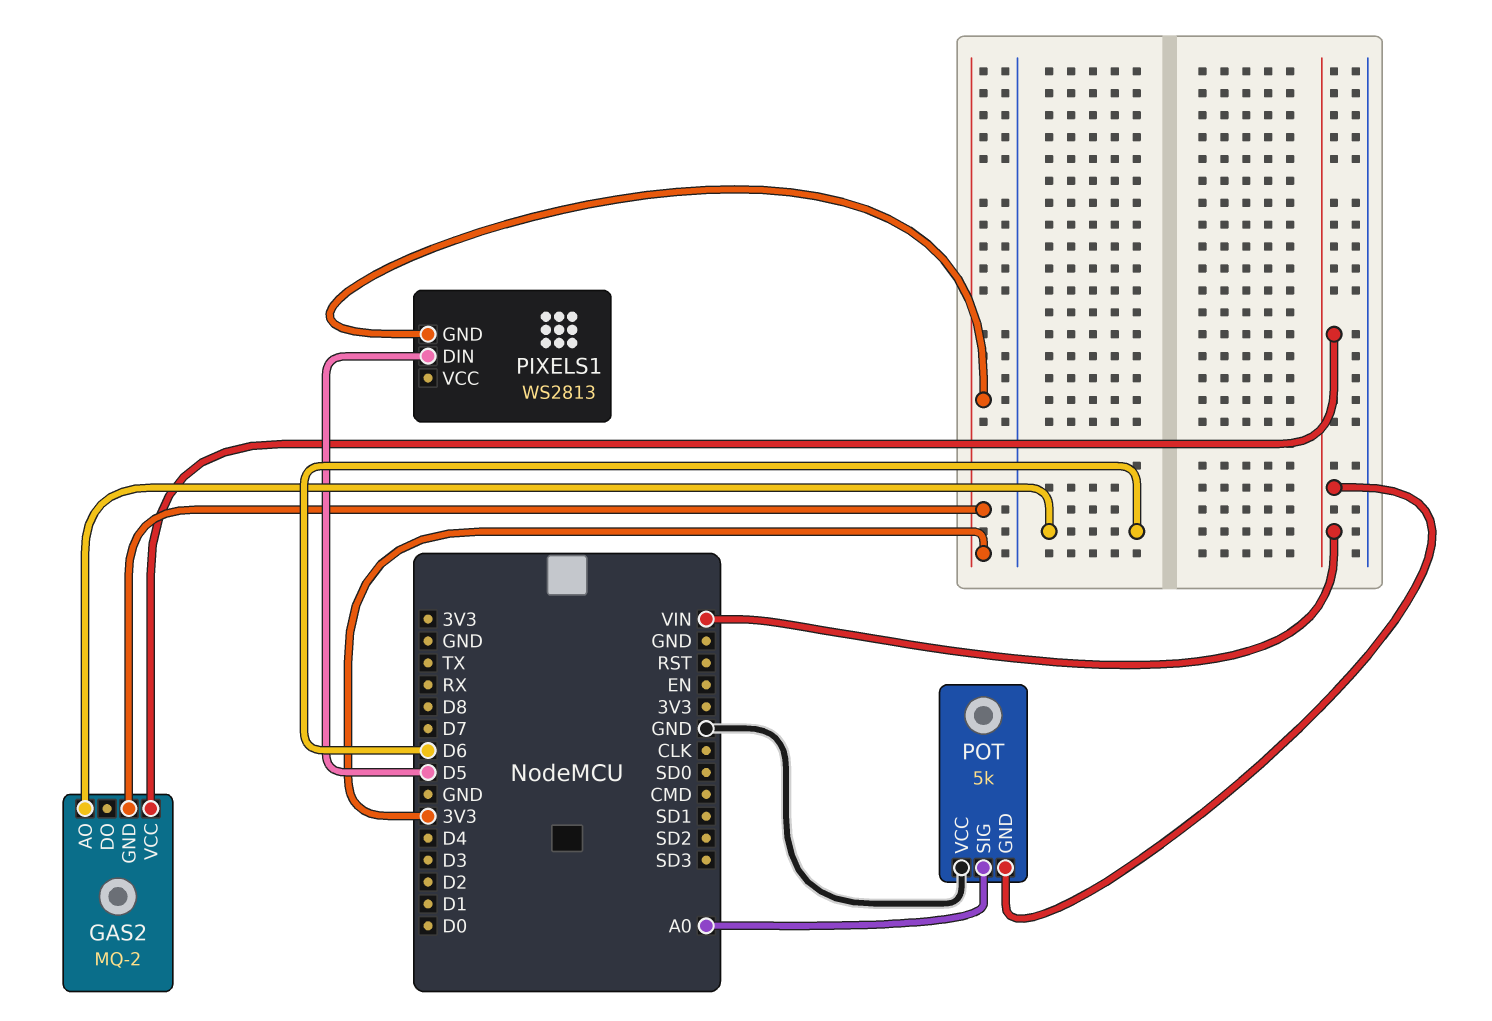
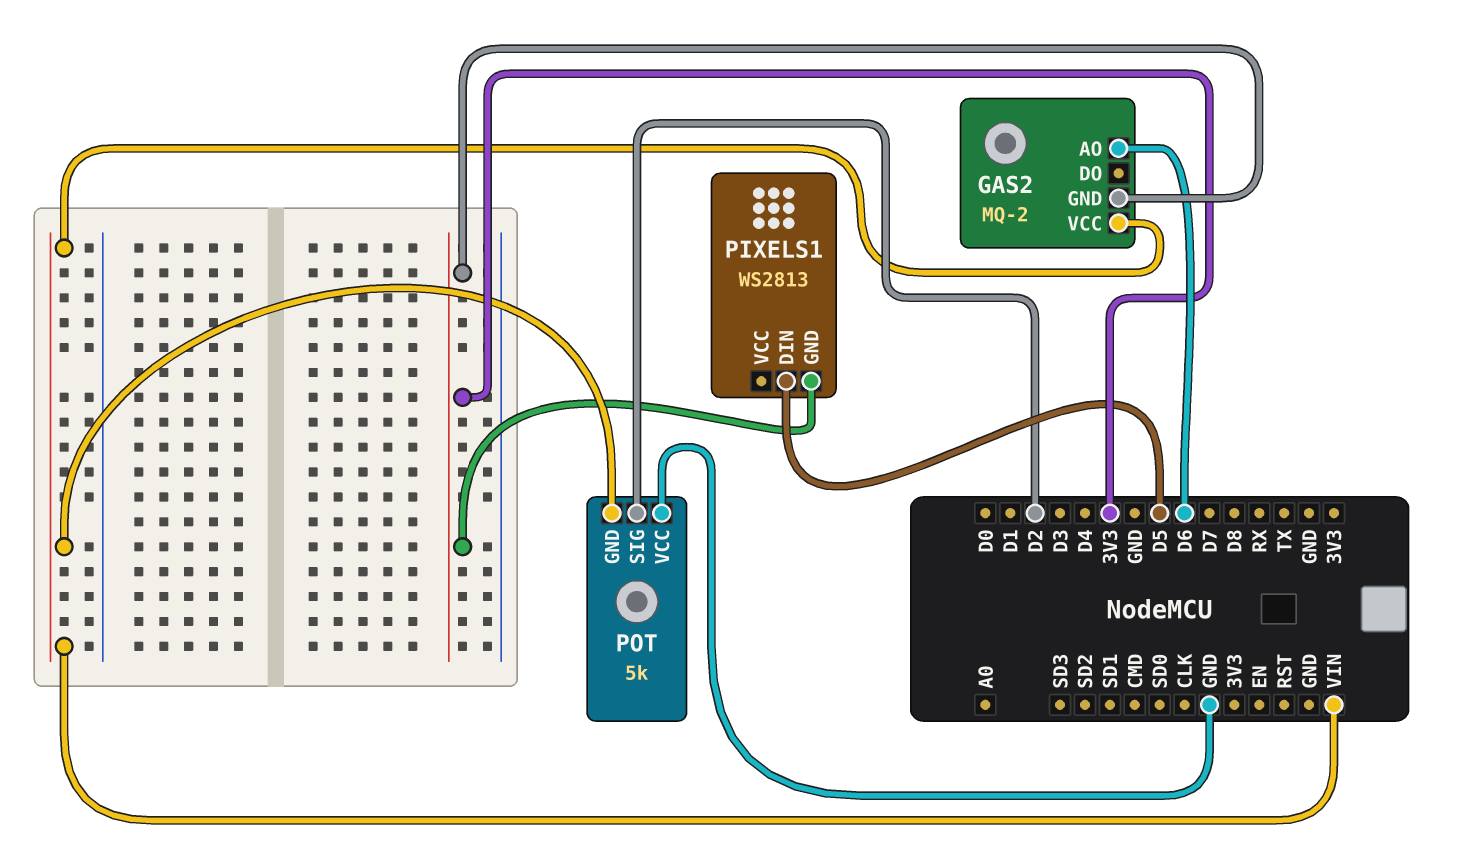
POT pin SIG: A0 -> D2

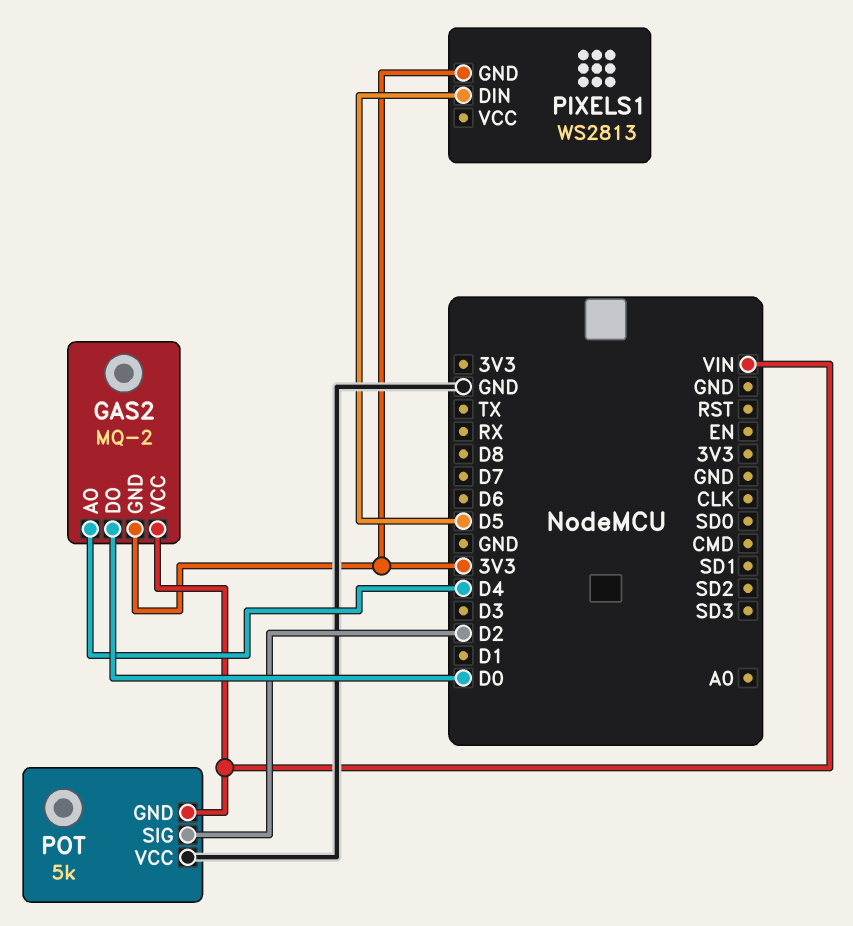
GAS2 pin AO: D6 -> D4
GAS2 pin DO: none -> D0

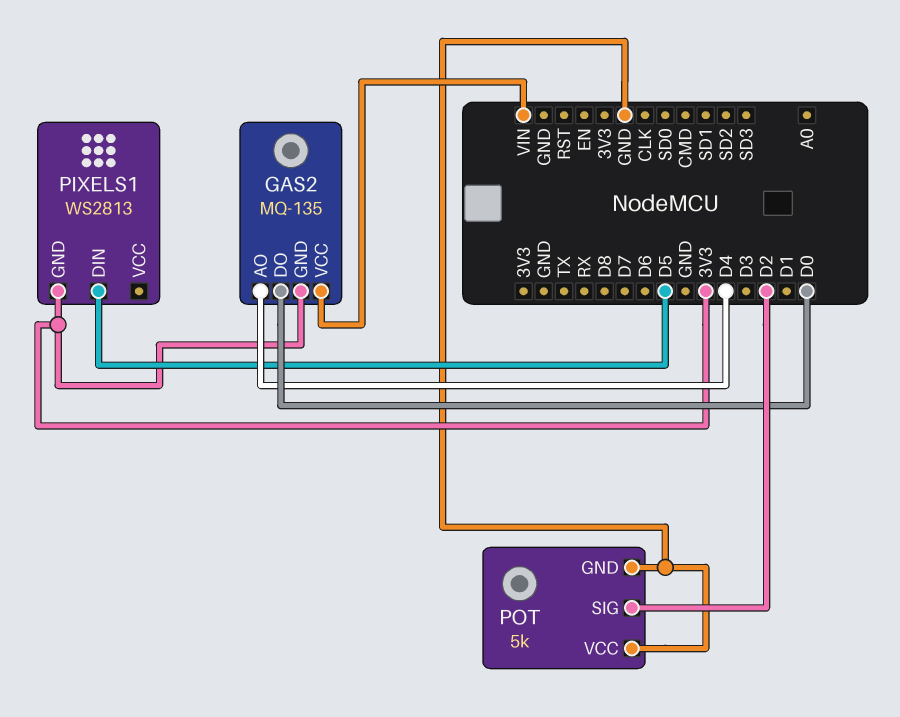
GAS2: MQ-2 -> MQ-135
POT pin GND: VIN -> GND

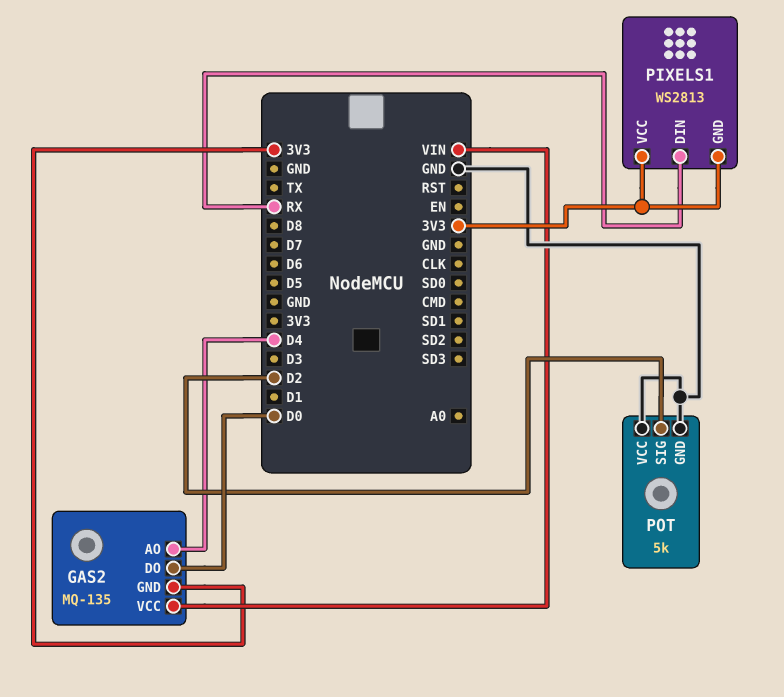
PIXELS1 pin DIN: D5 -> RX
PIXELS1 pin VCC: none -> 3V3

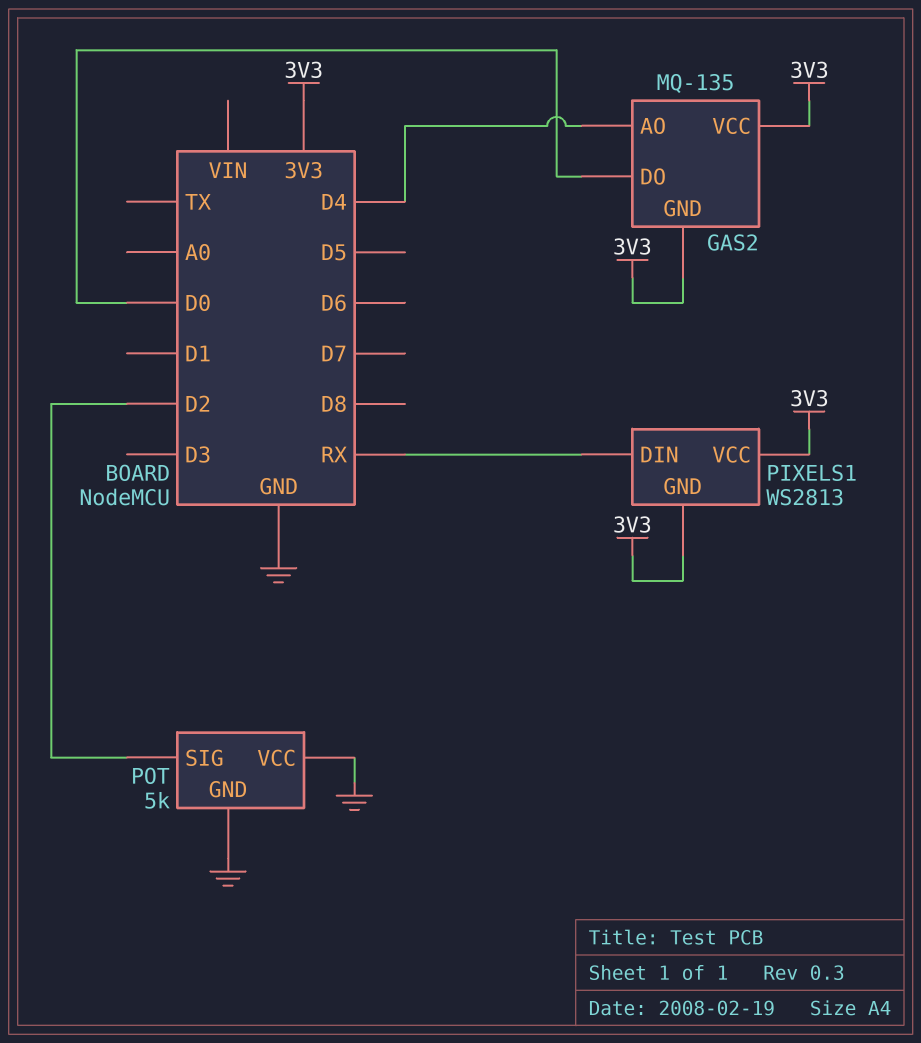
GAS2 pin VCC: VIN -> 3V3

